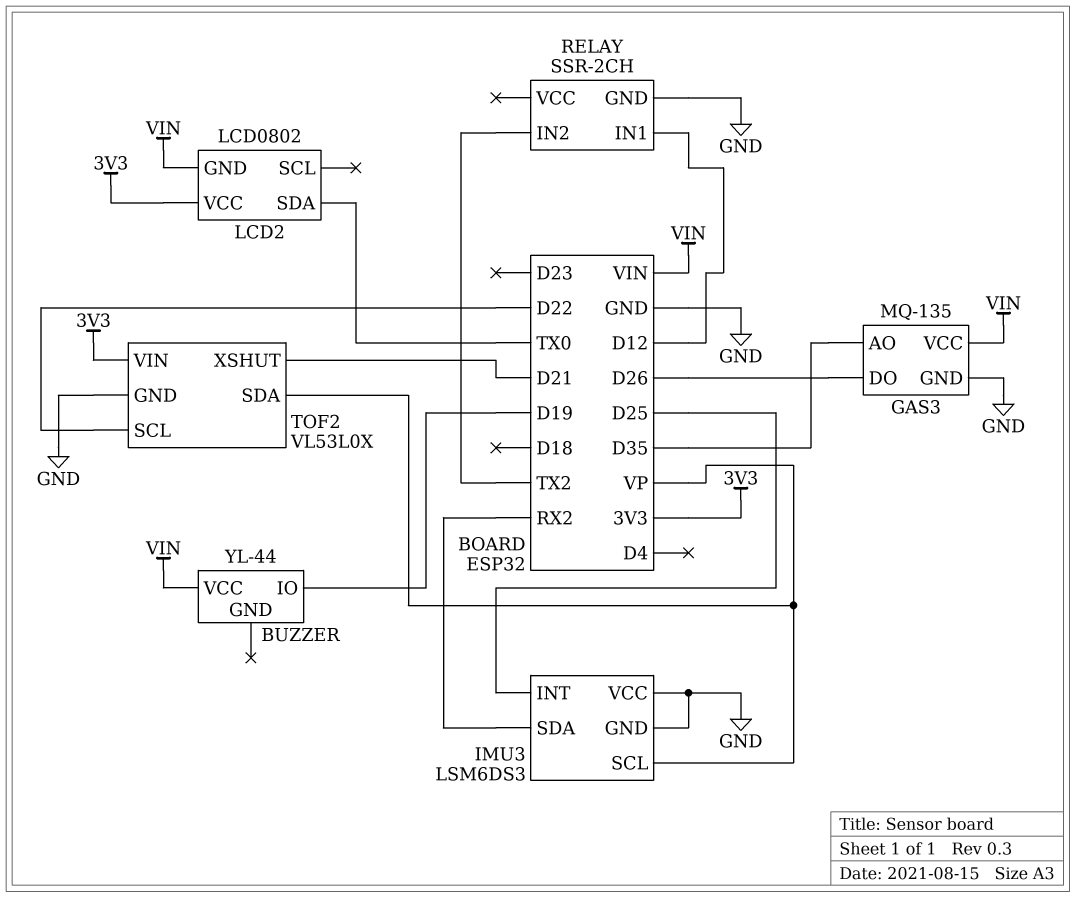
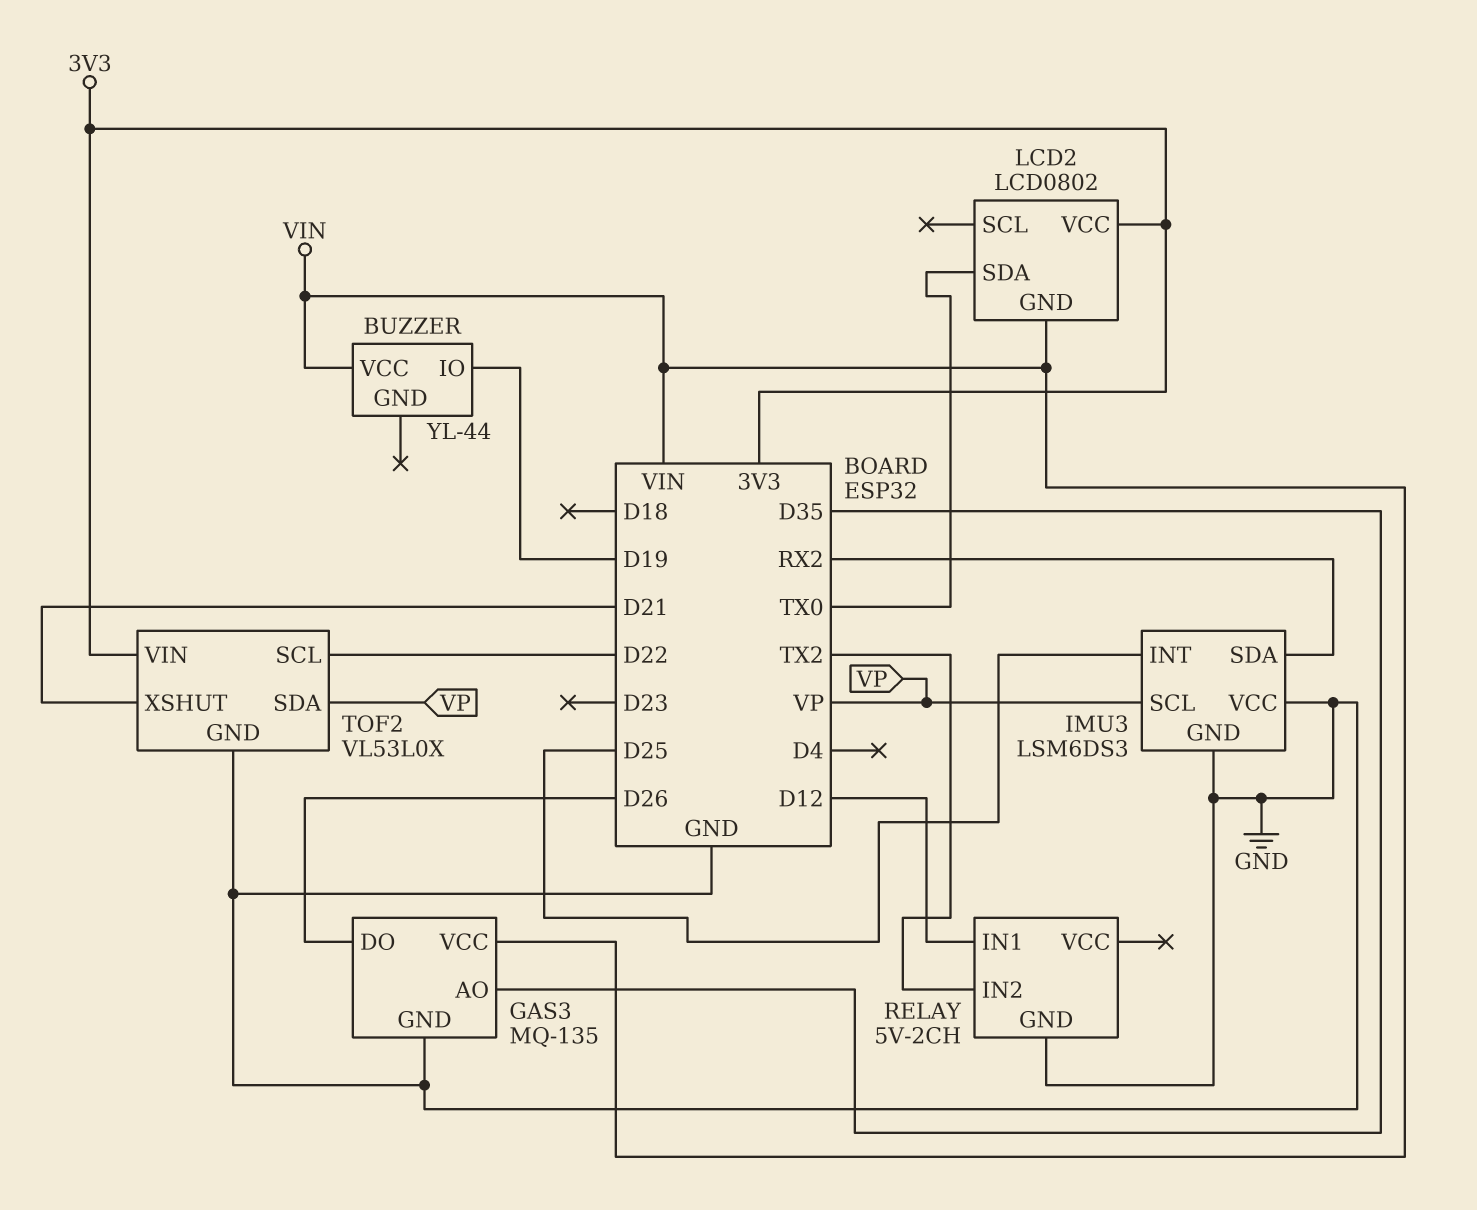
RELAY: SSR-2CH -> 5V-2CH

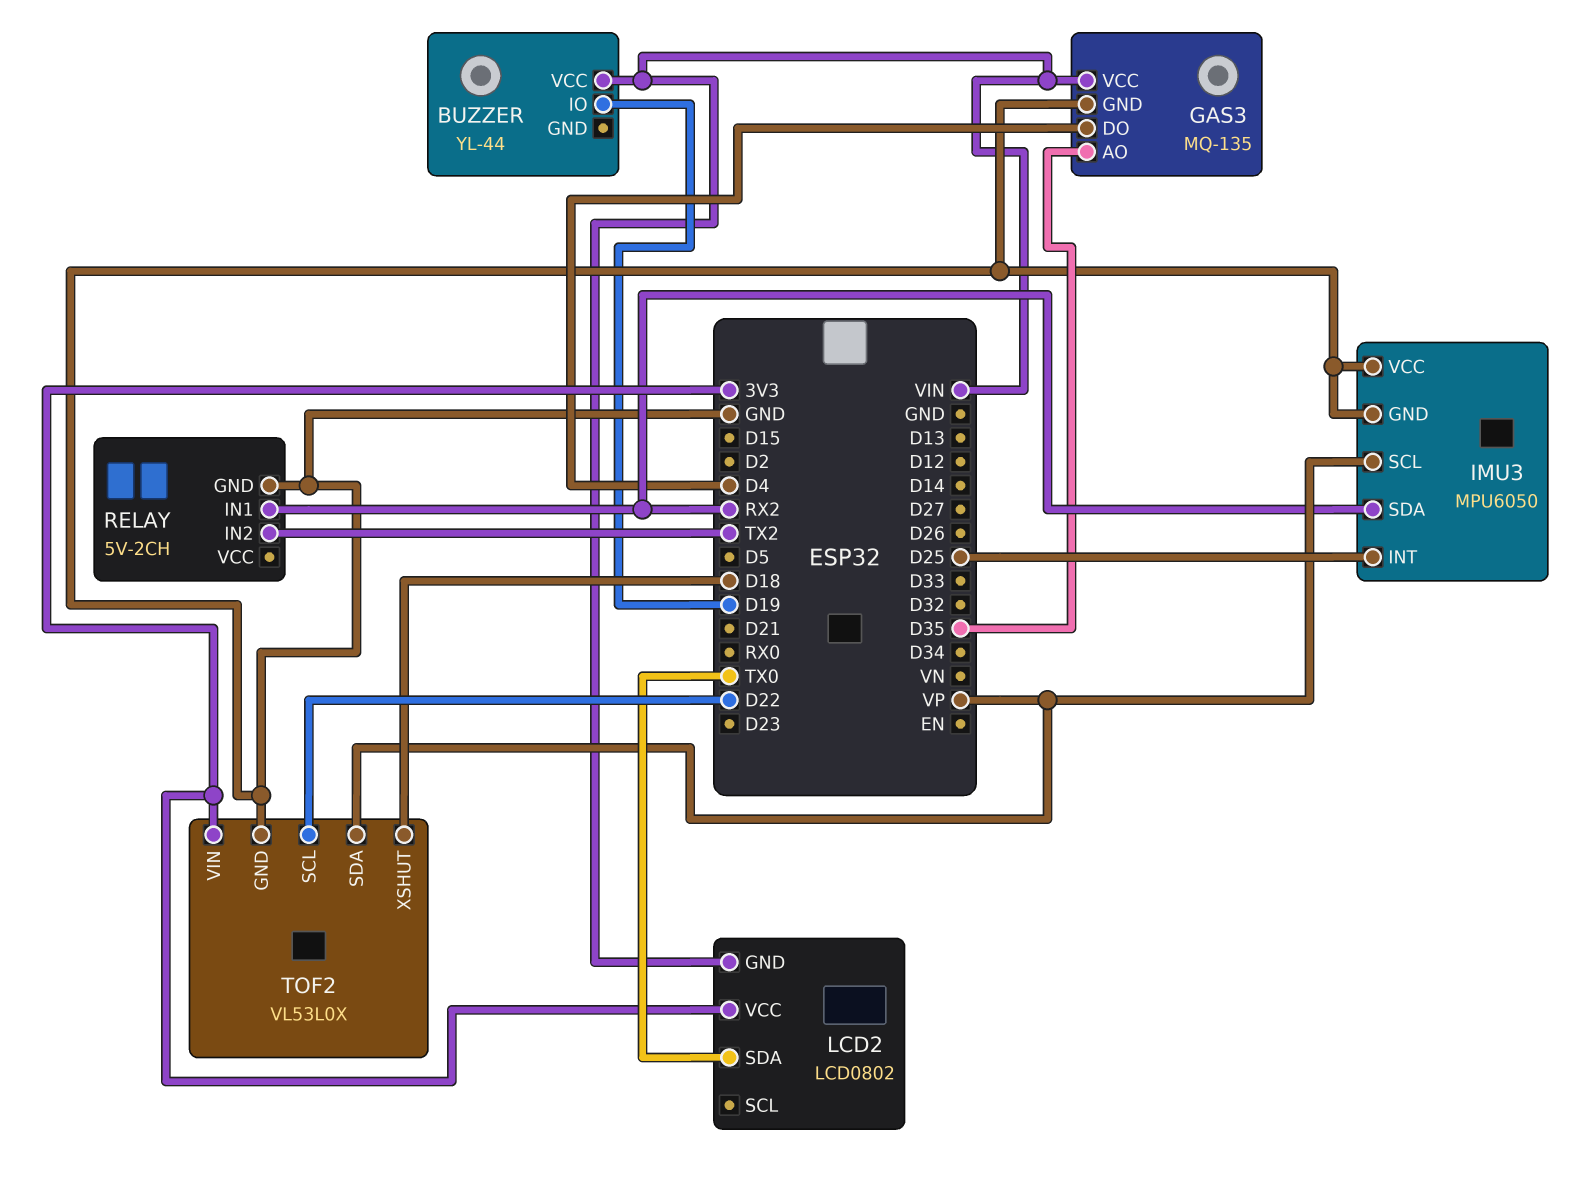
GAS3 pin DO: D26 -> D4
IMU3: LSM6DS3 -> MPU6050
RELAY pin IN1: D12 -> RX2
TOF2 pin XSHUT: D21 -> D18

